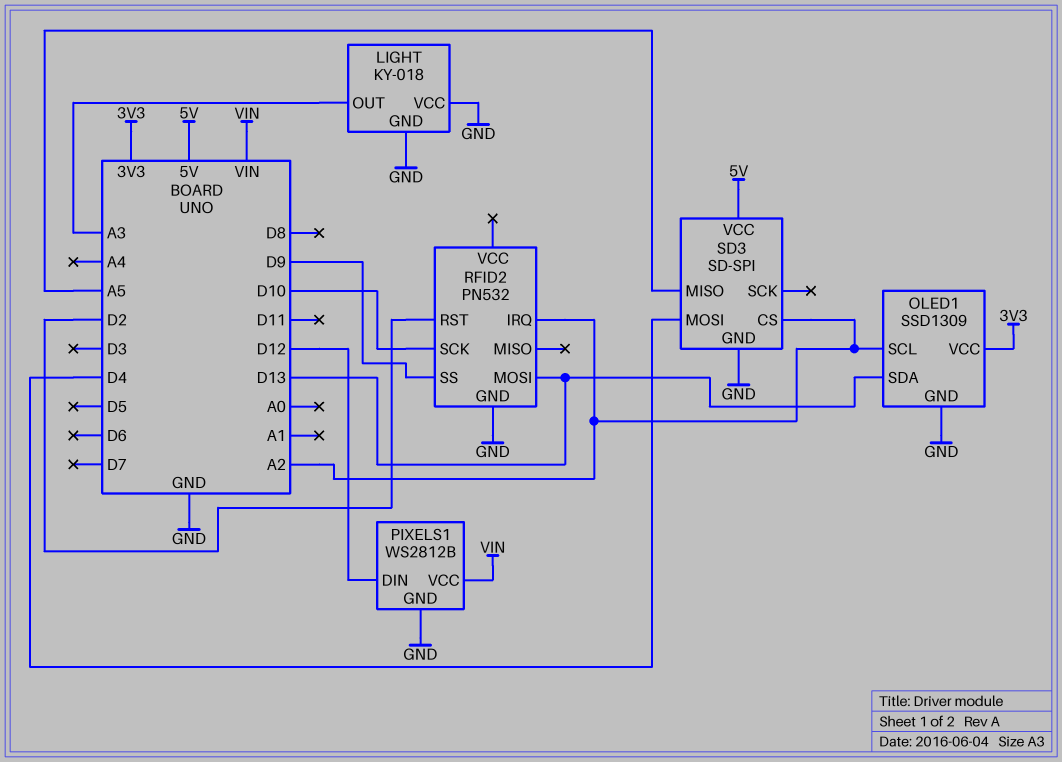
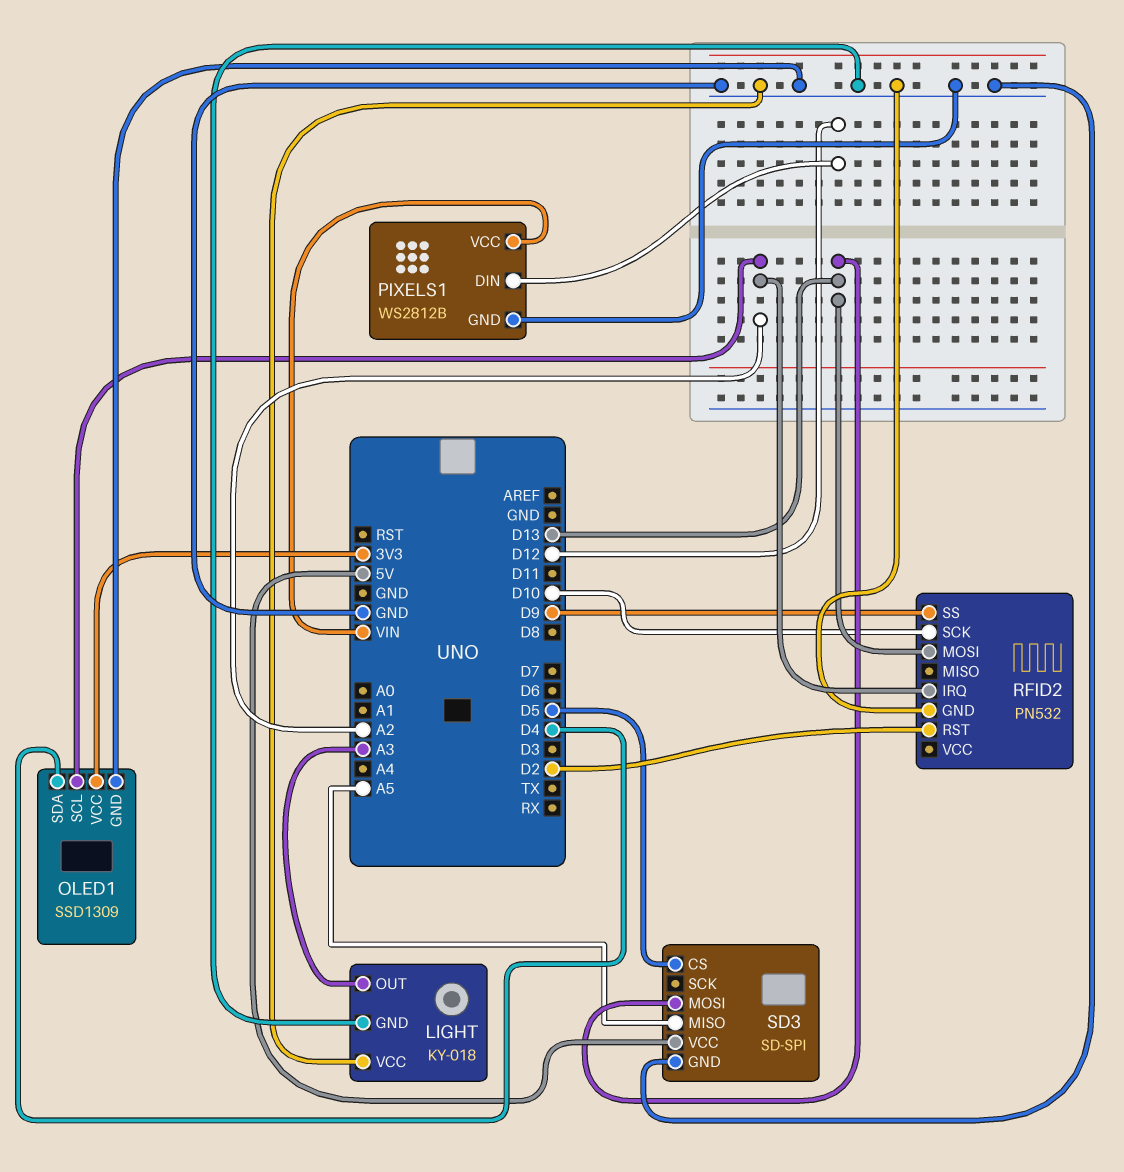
OLED1 pin SDA: D13 -> D4
SD3 pin CS: A2 -> D5
SD3 pin MOSI: D4 -> D13

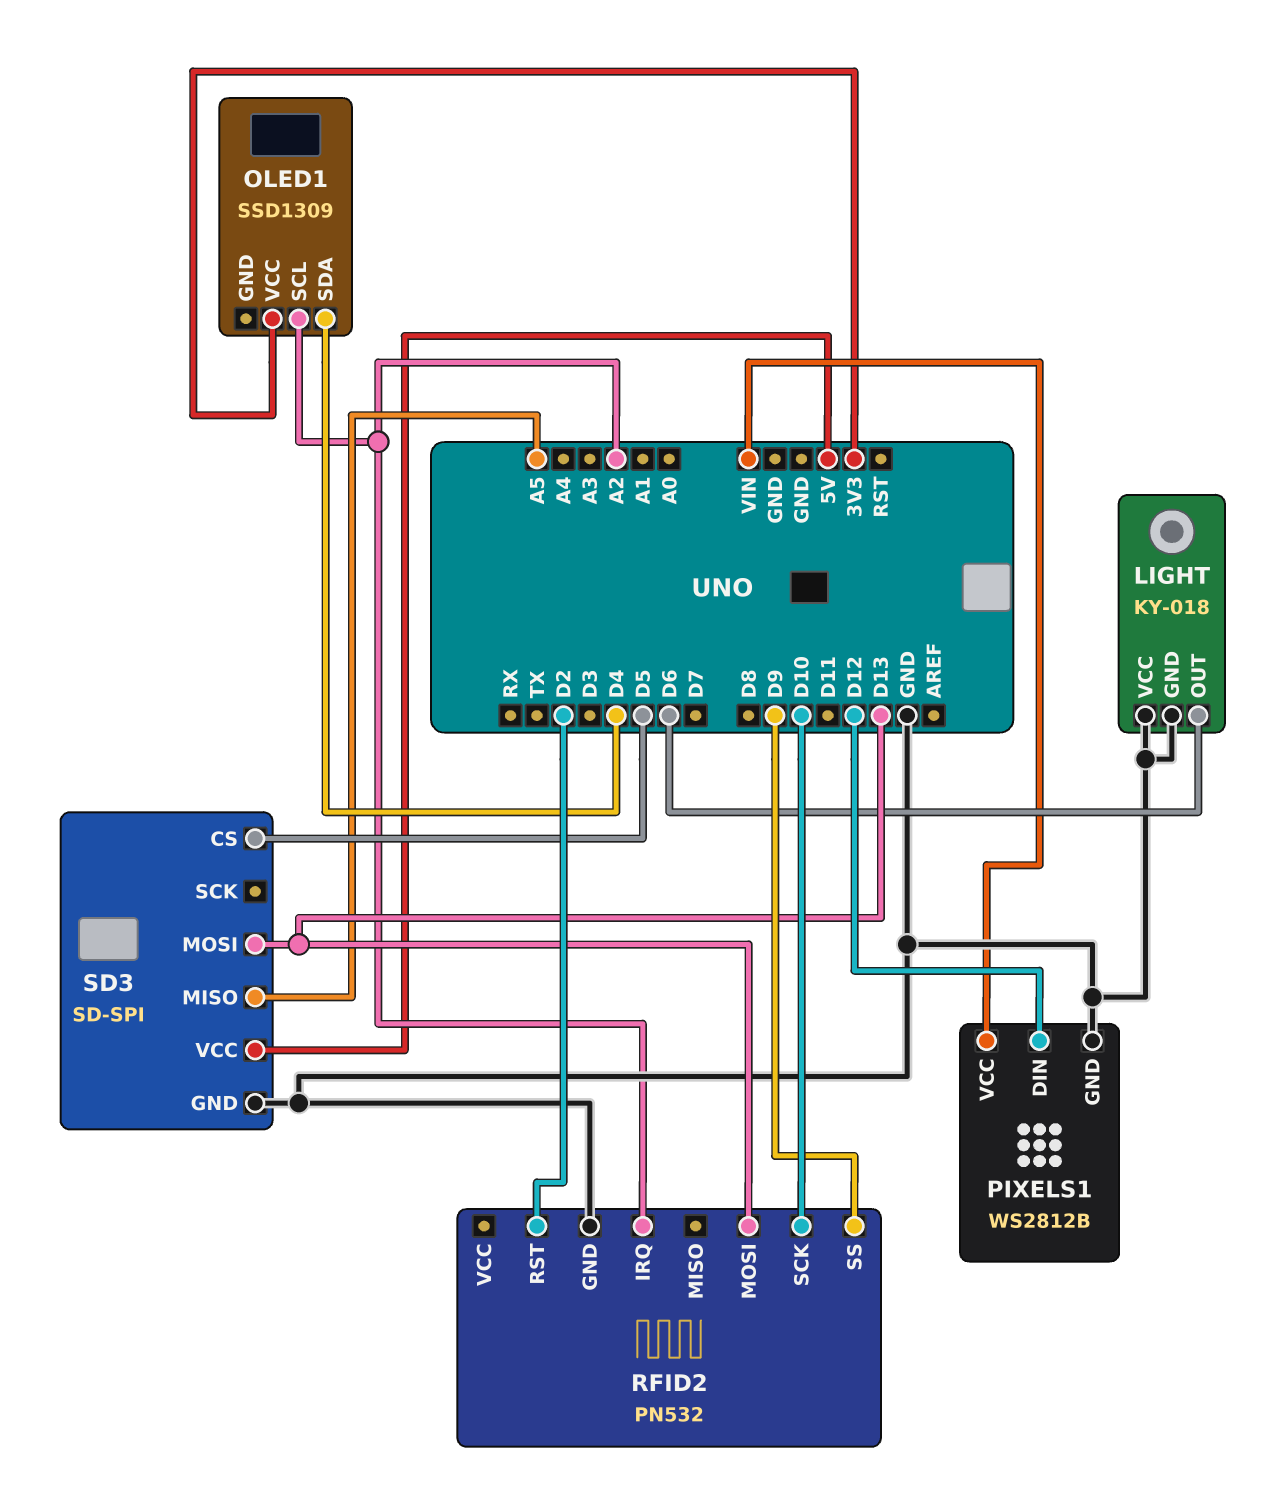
LIGHT pin OUT: A3 -> D6
OLED1 pin GND: GND -> none

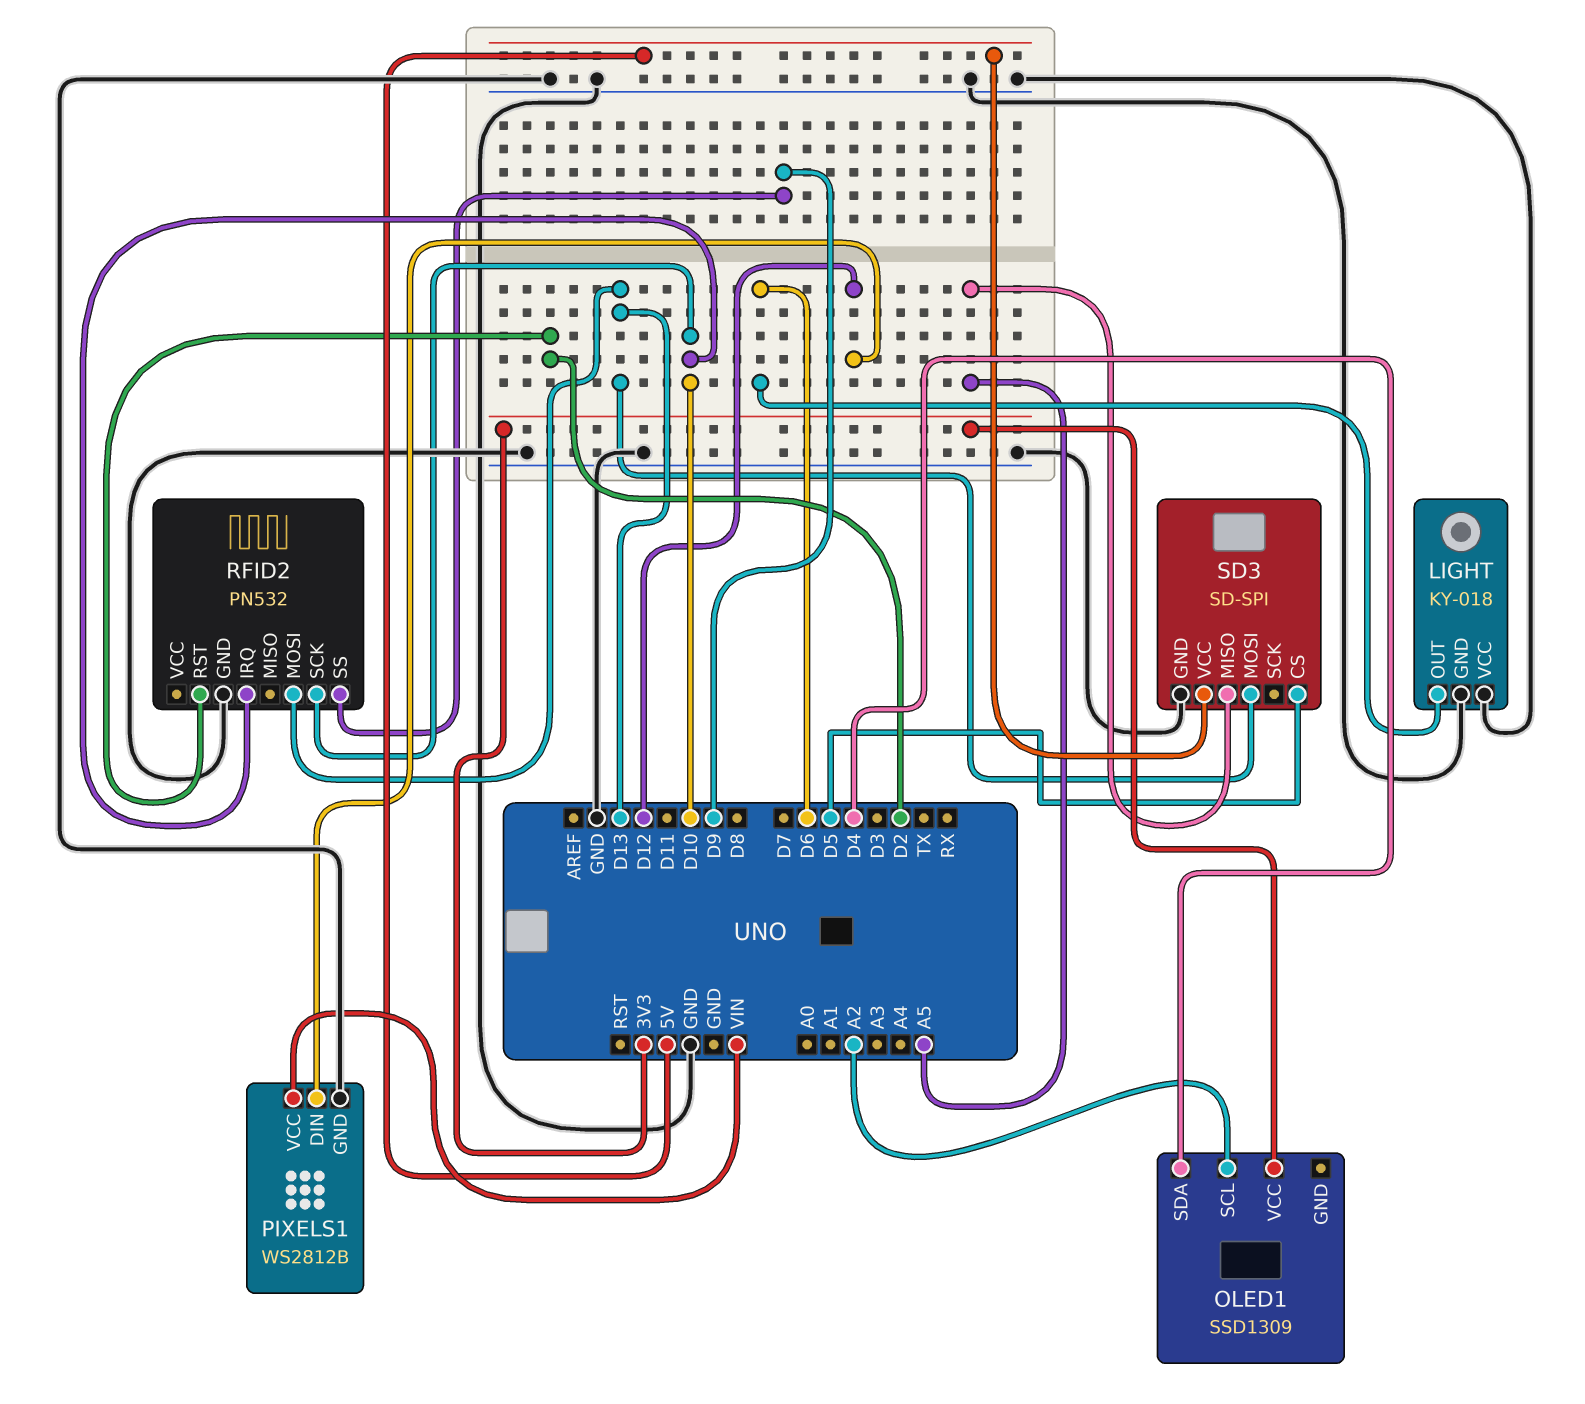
RFID2 pin IRQ: A2 -> D10

